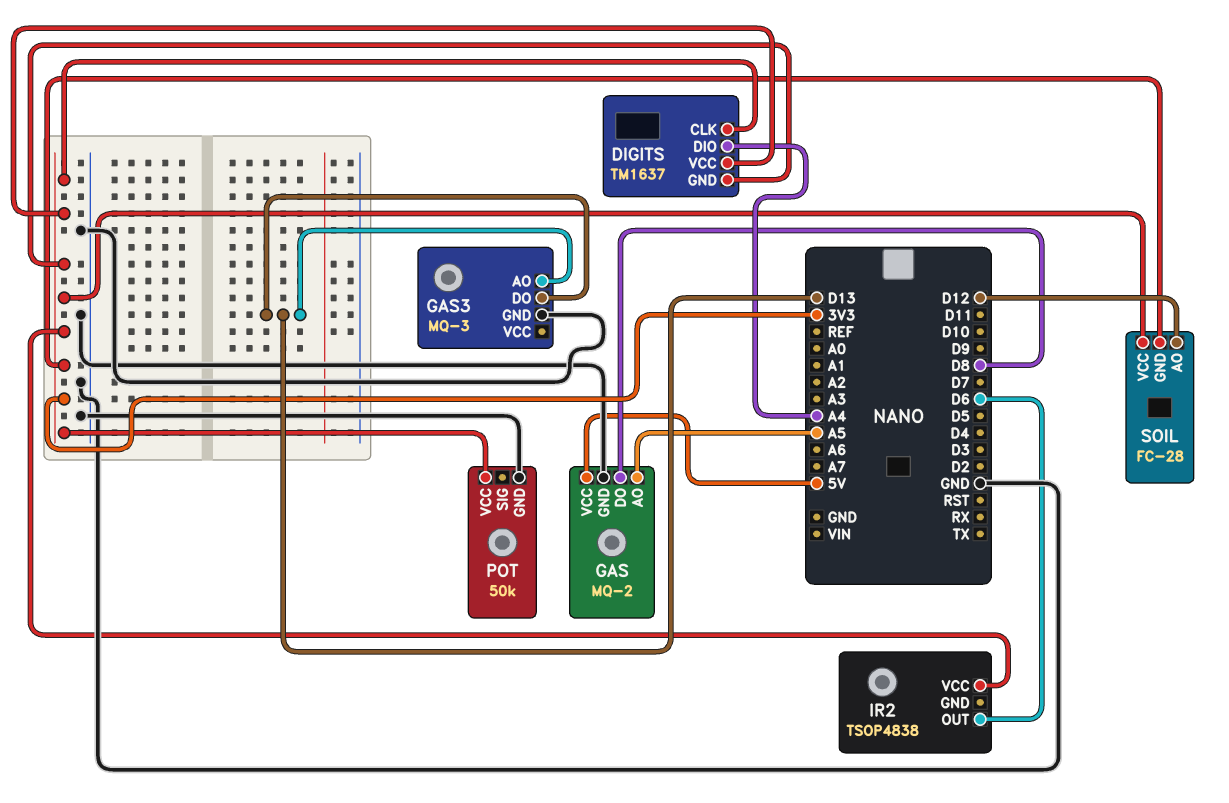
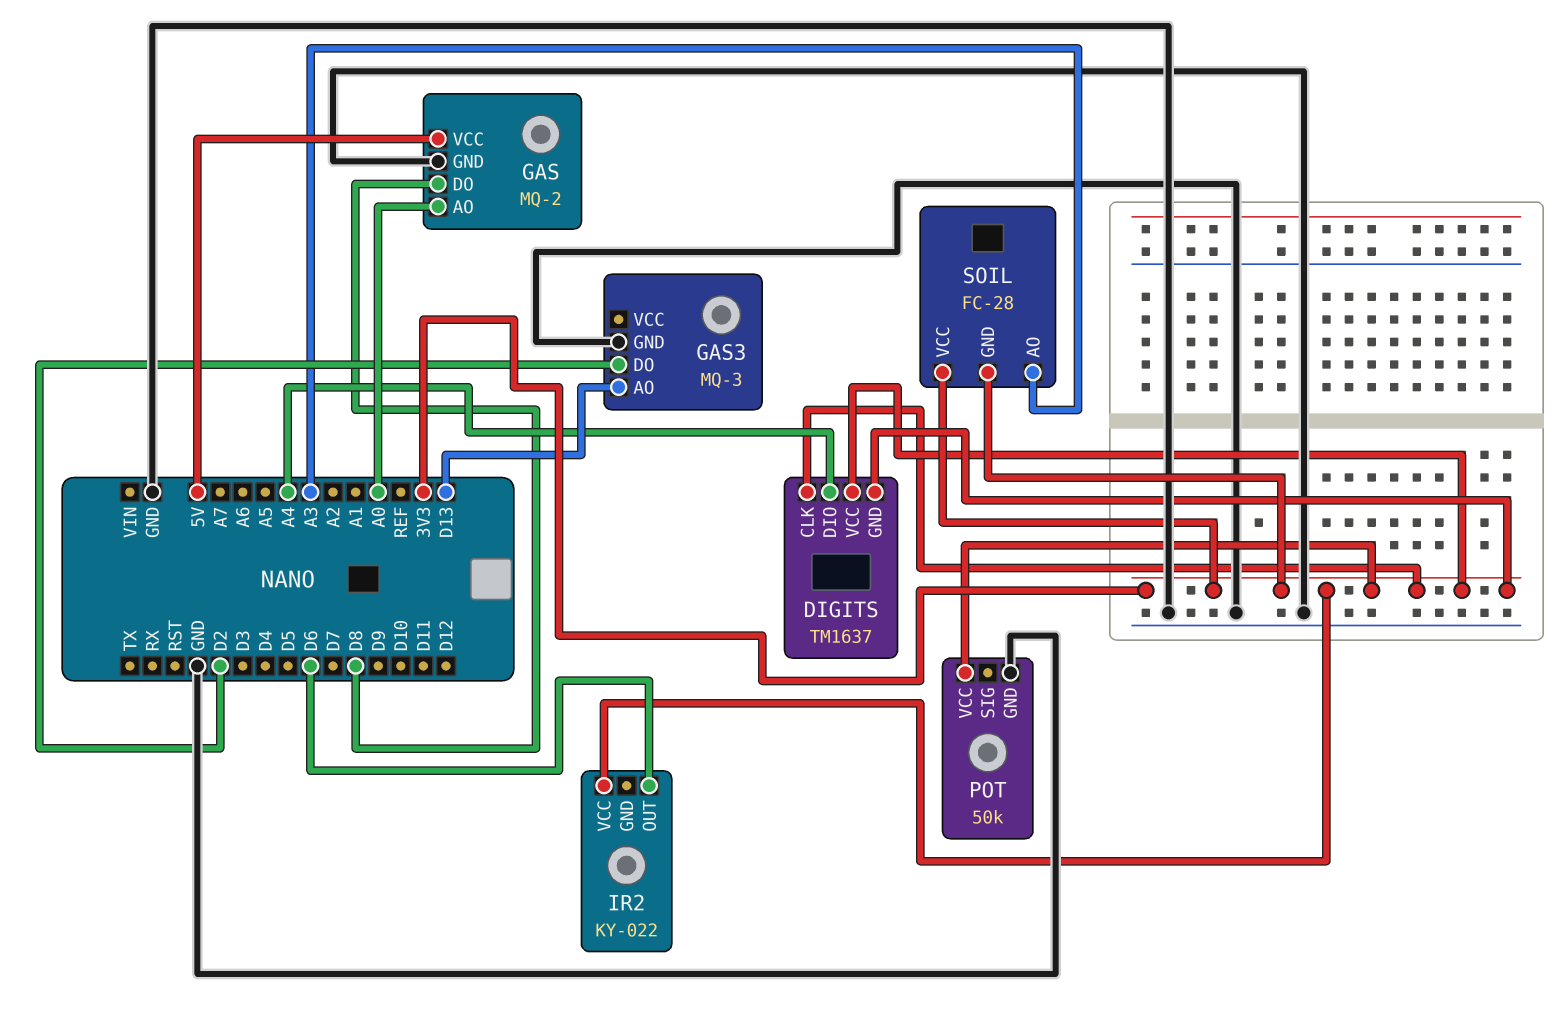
GAS pin AO: A5 -> A0
GAS3 pin DO: D13 -> D2
IR2: TSOP4838 -> KY-022
SOIL pin AO: D12 -> A3

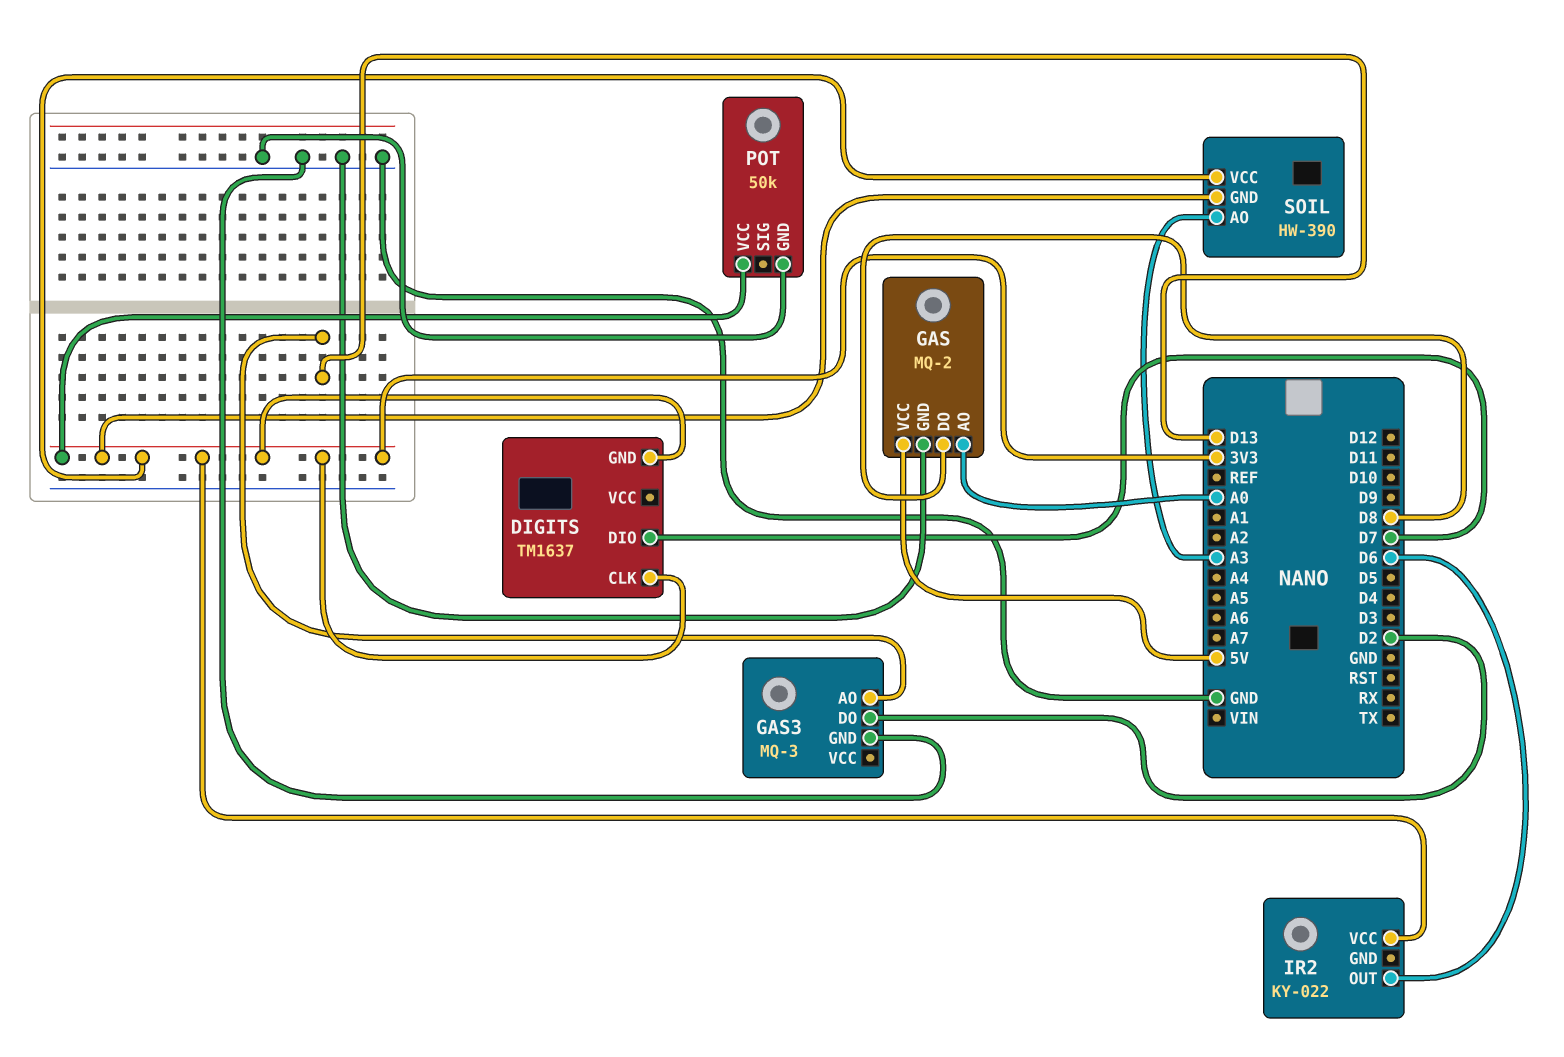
DIGITS pin DIO: A4 -> D7
DIGITS pin VCC: 3V3 -> none
SOIL: FC-28 -> HW-390

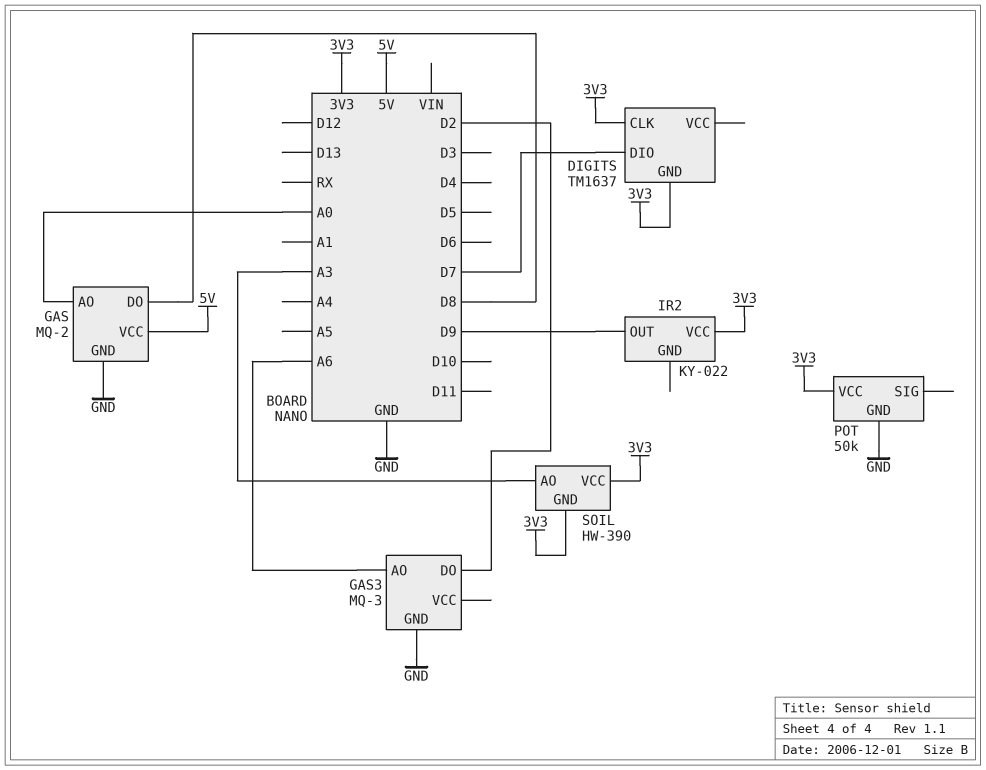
GAS3 pin AO: D13 -> A6
IR2 pin OUT: D6 -> D9

